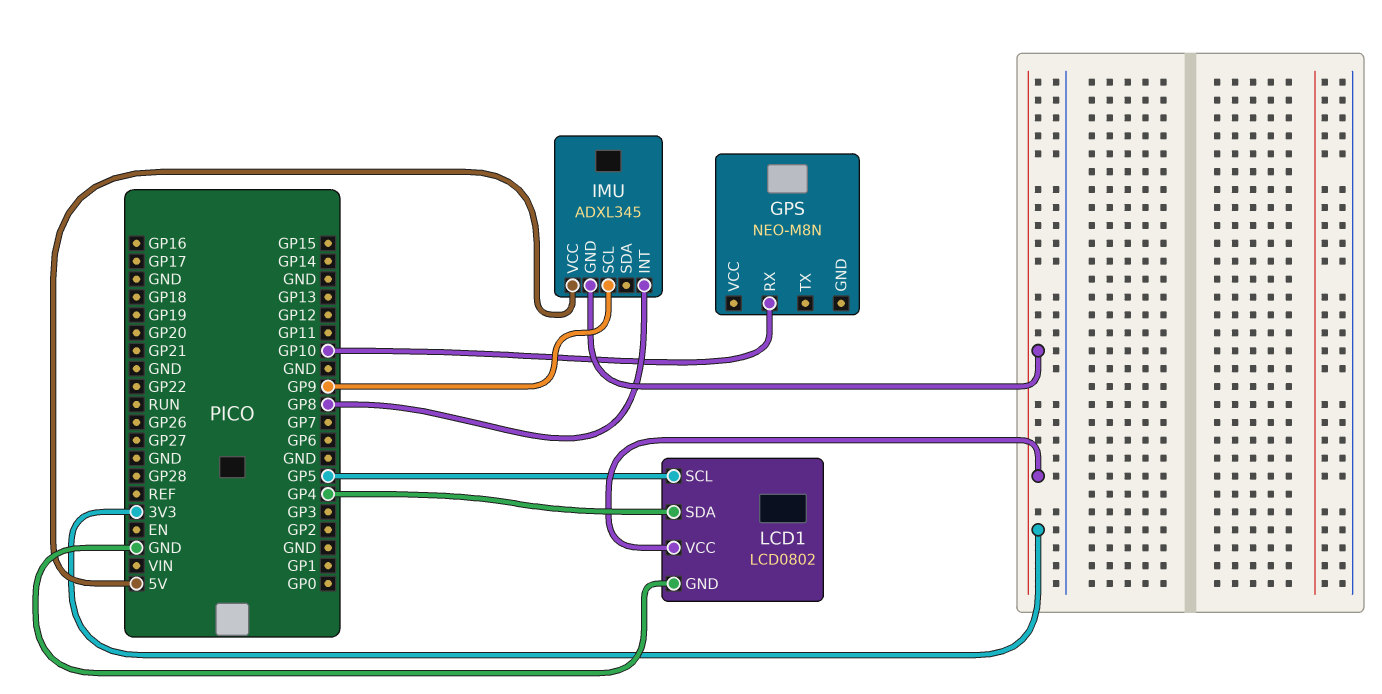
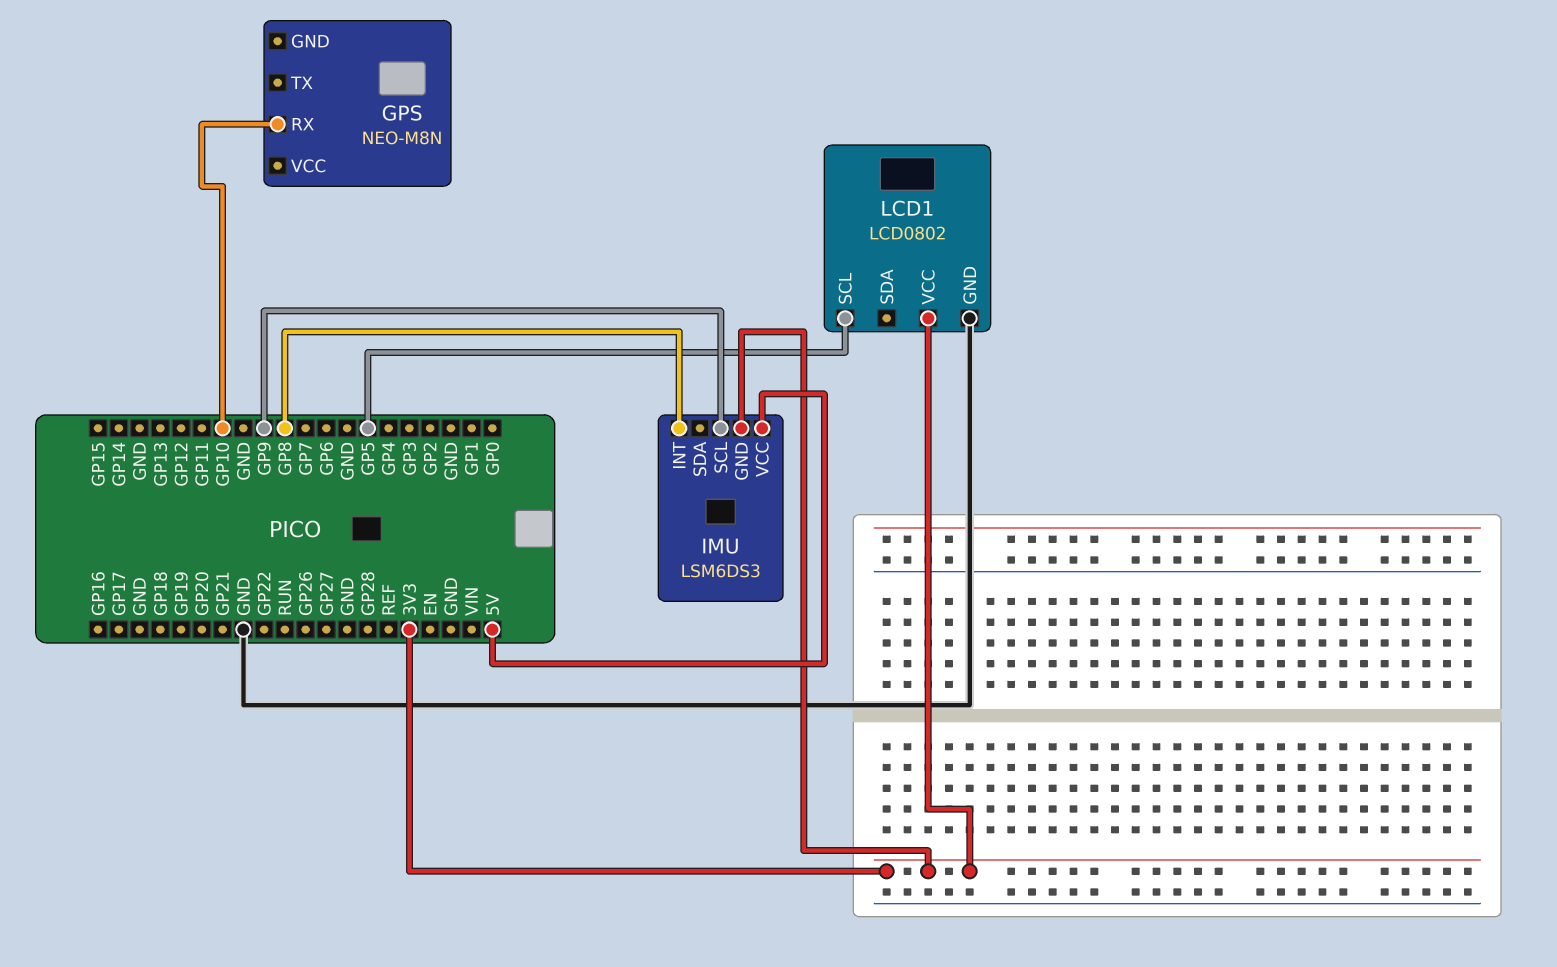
IMU: ADXL345 -> LSM6DS3
LCD1 pin SDA: GP4 -> none

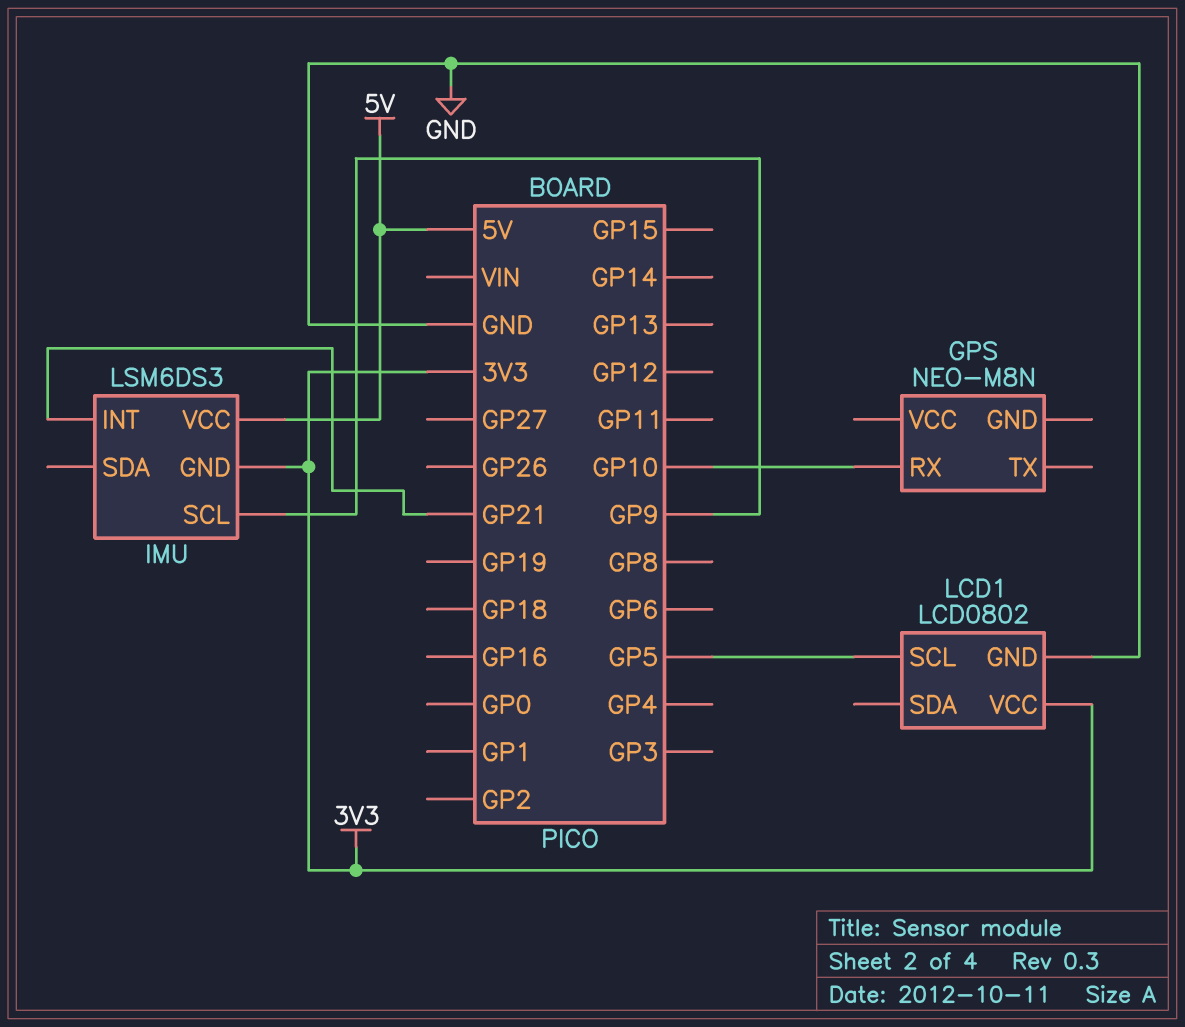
IMU pin INT: GP8 -> GP21

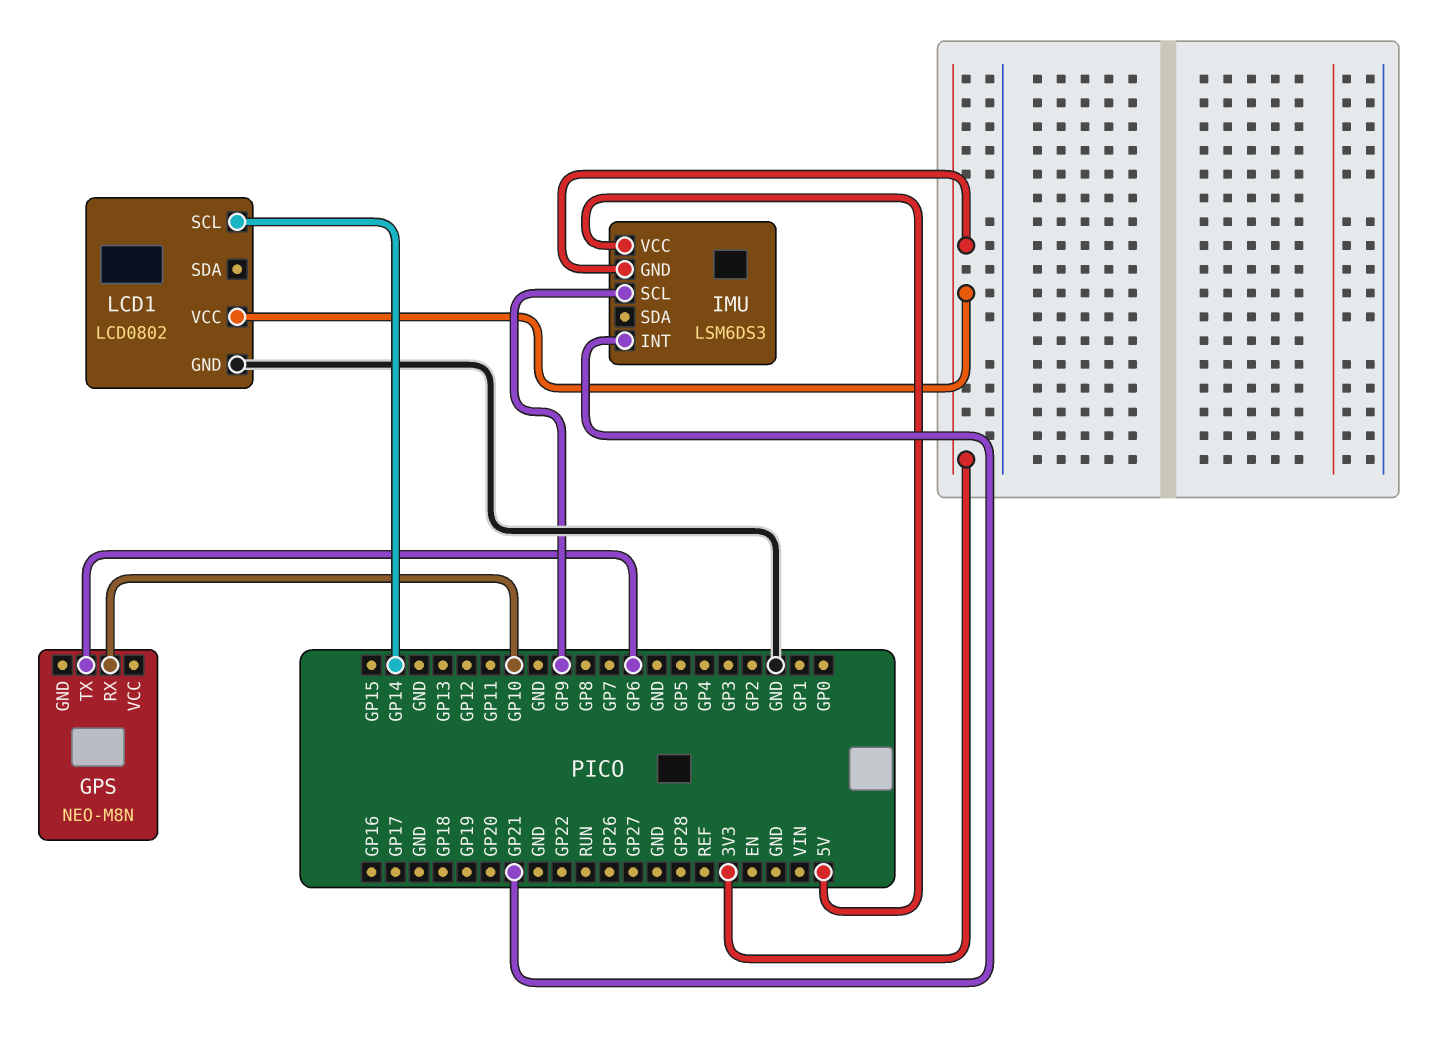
GPS pin TX: none -> GP6
LCD1 pin SCL: GP5 -> GP14

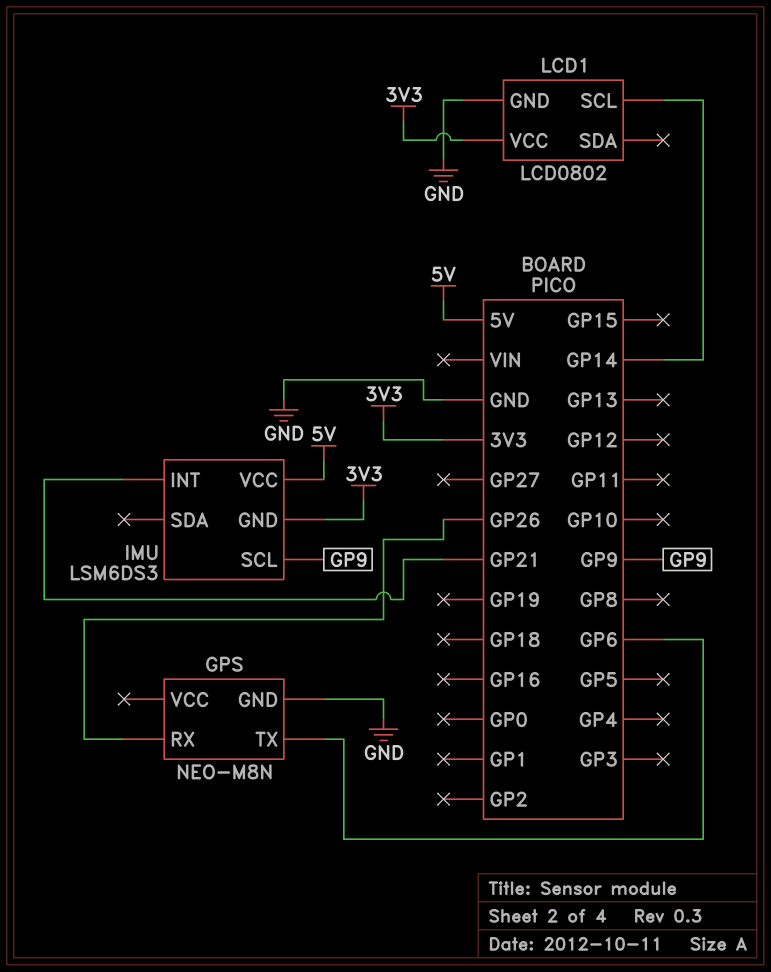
GPS pin GND: none -> GND
GPS pin RX: GP10 -> GP26

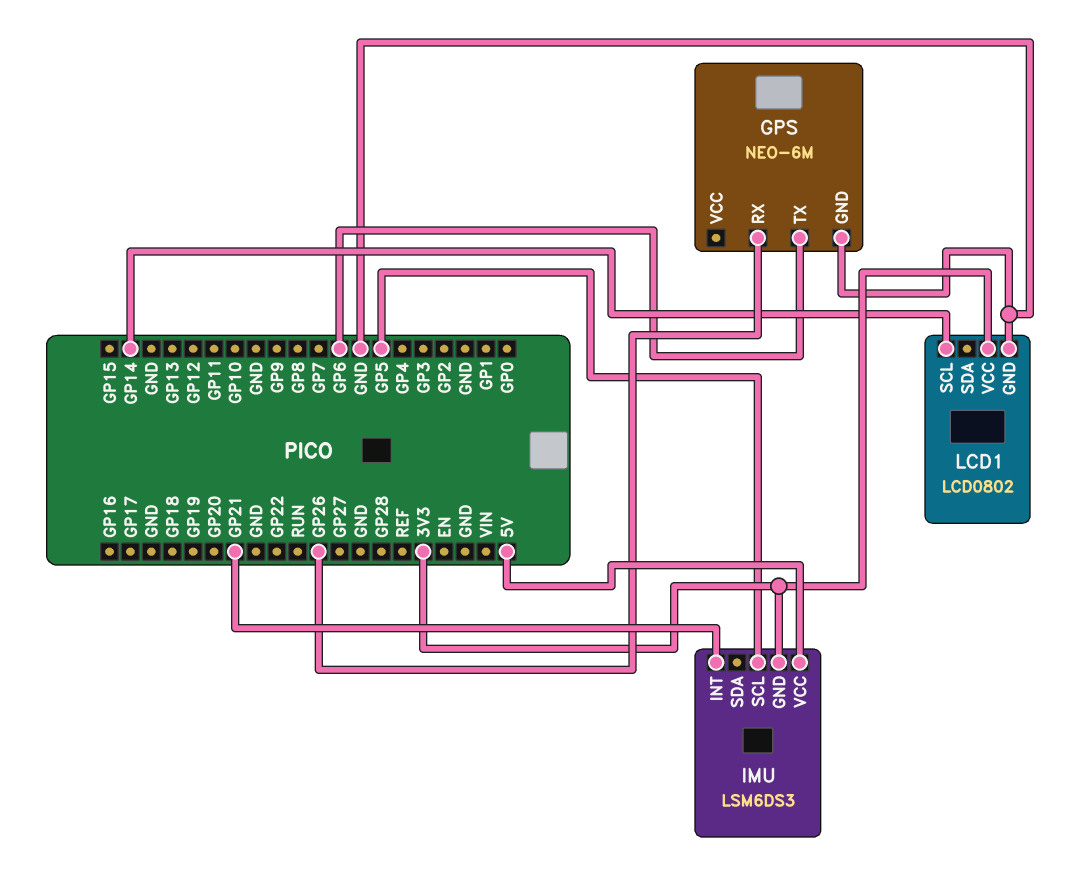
GPS: NEO-M8N -> NEO-6M
IMU pin SCL: GP9 -> GP5

